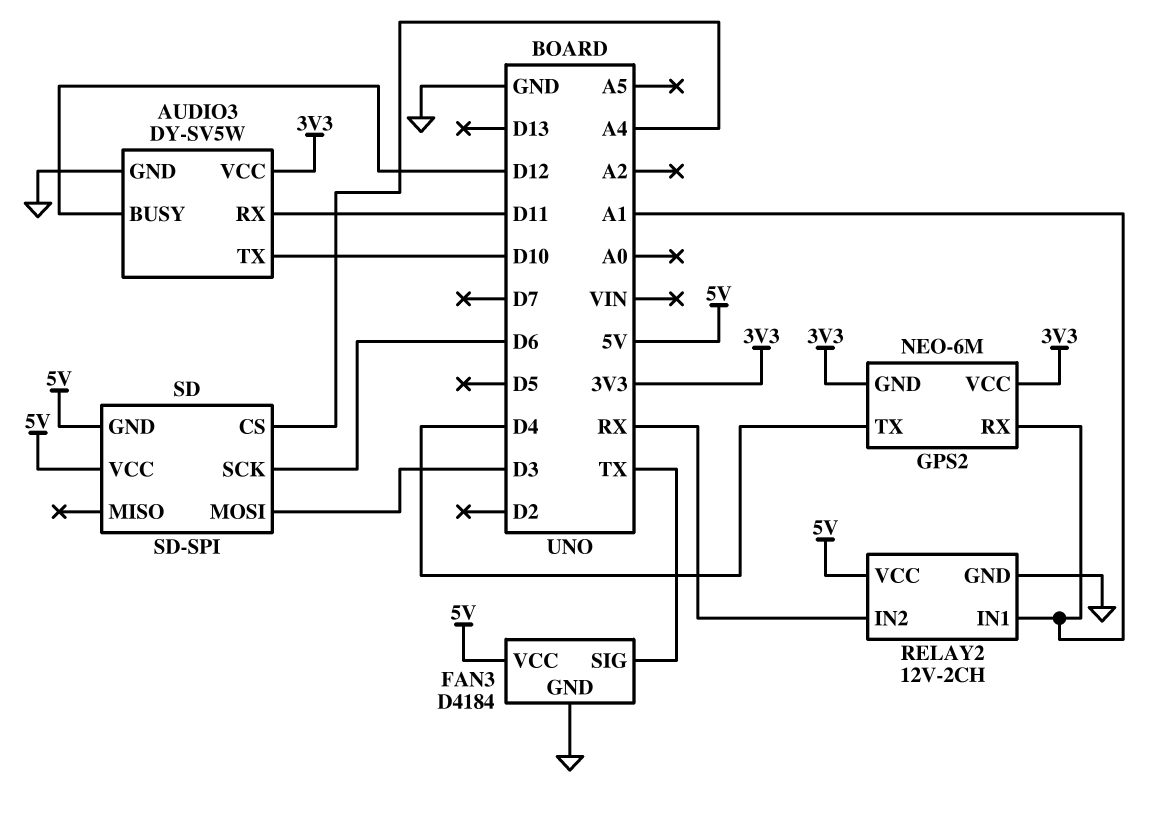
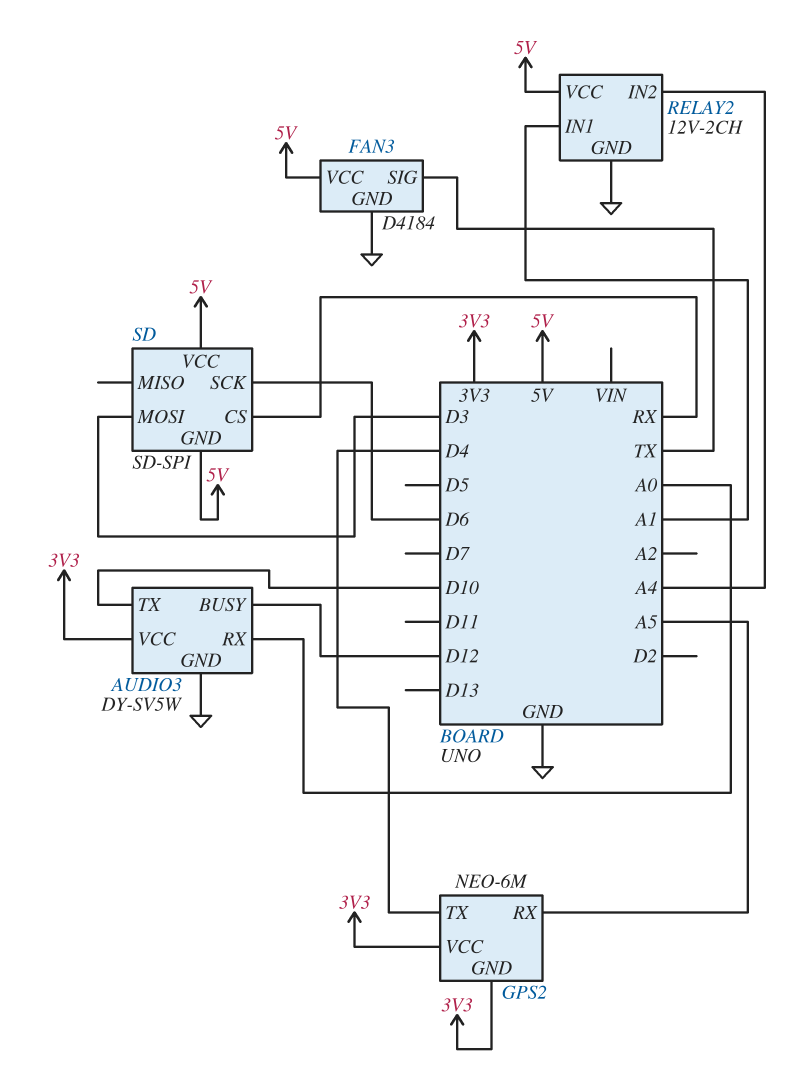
AUDIO3 pin RX: D11 -> A0
GPS2 pin RX: A1 -> A5
RELAY2 pin IN2: RX -> A4
SD pin CS: A4 -> RX

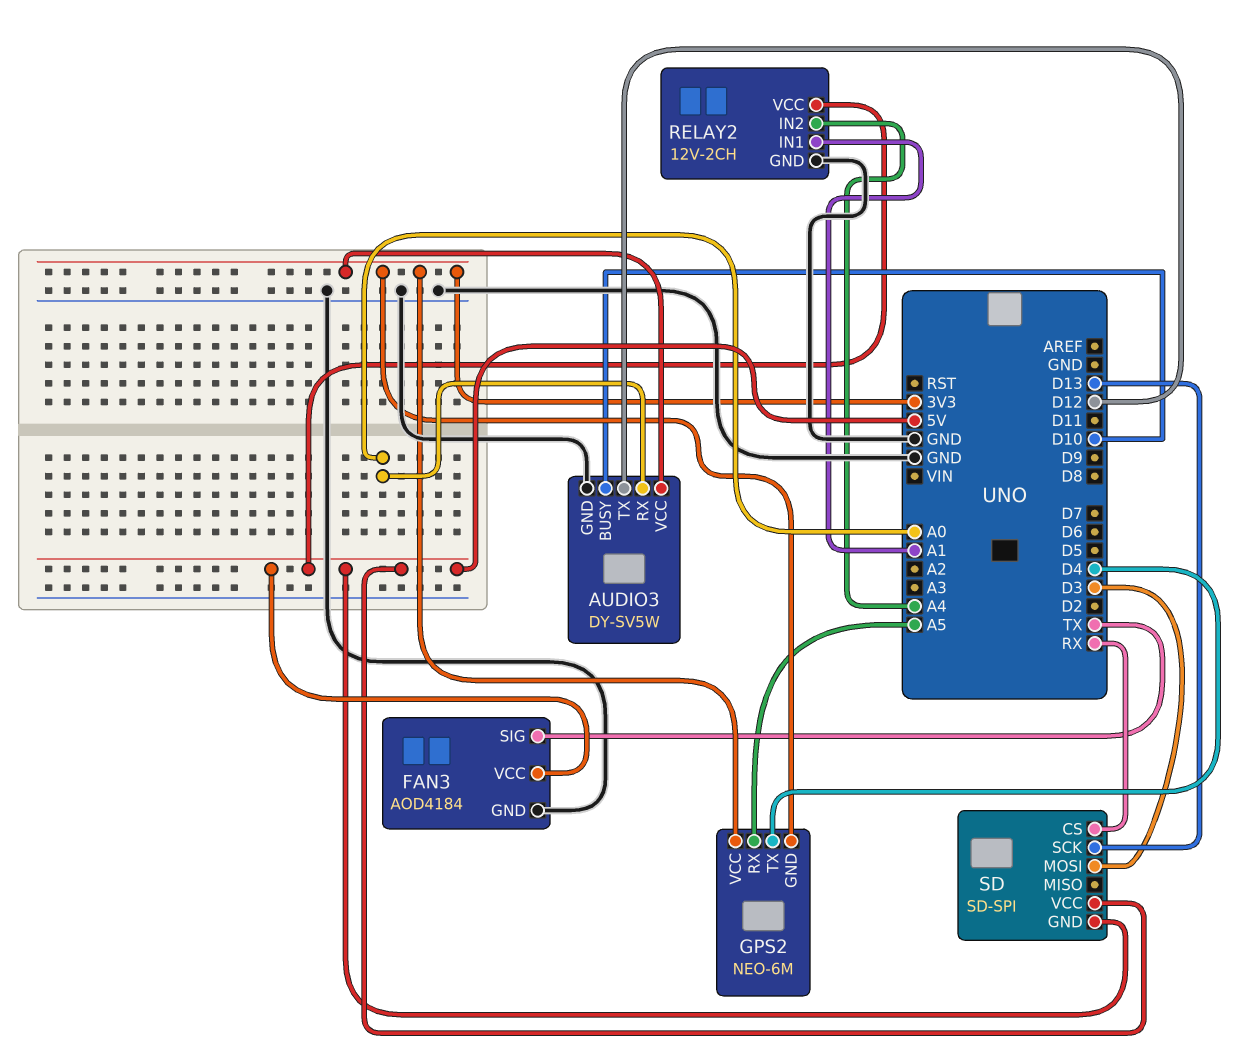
AUDIO3 pin BUSY: D12 -> D10
AUDIO3 pin TX: D10 -> D12
FAN3: D4184 -> AOD4184
SD pin SCK: D6 -> D13

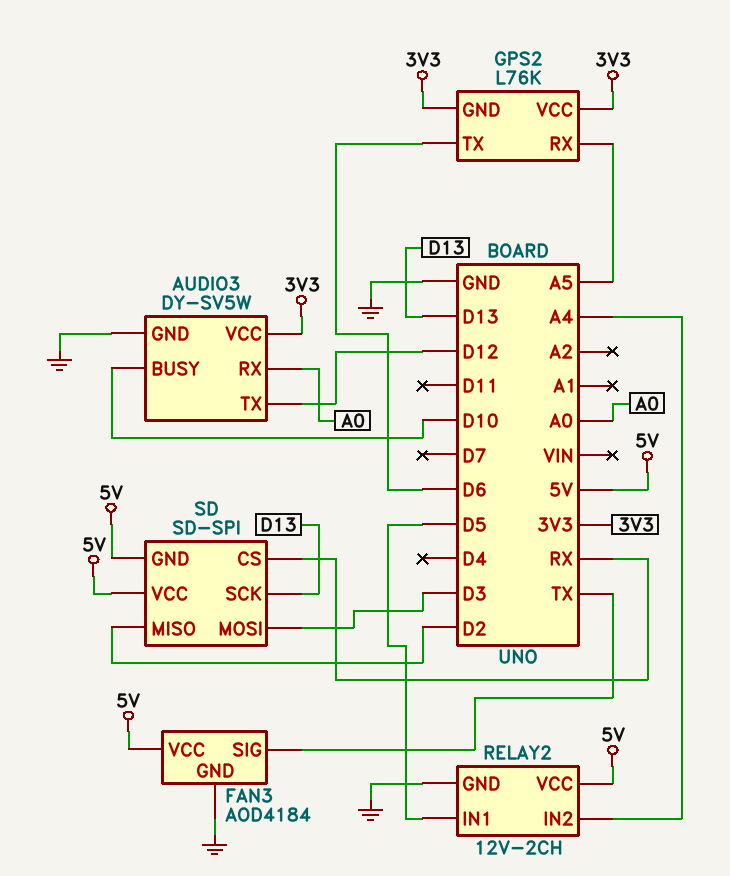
GPS2: NEO-6M -> L76K
GPS2 pin TX: D4 -> D6
RELAY2 pin IN1: A1 -> D5
SD pin MISO: none -> D2

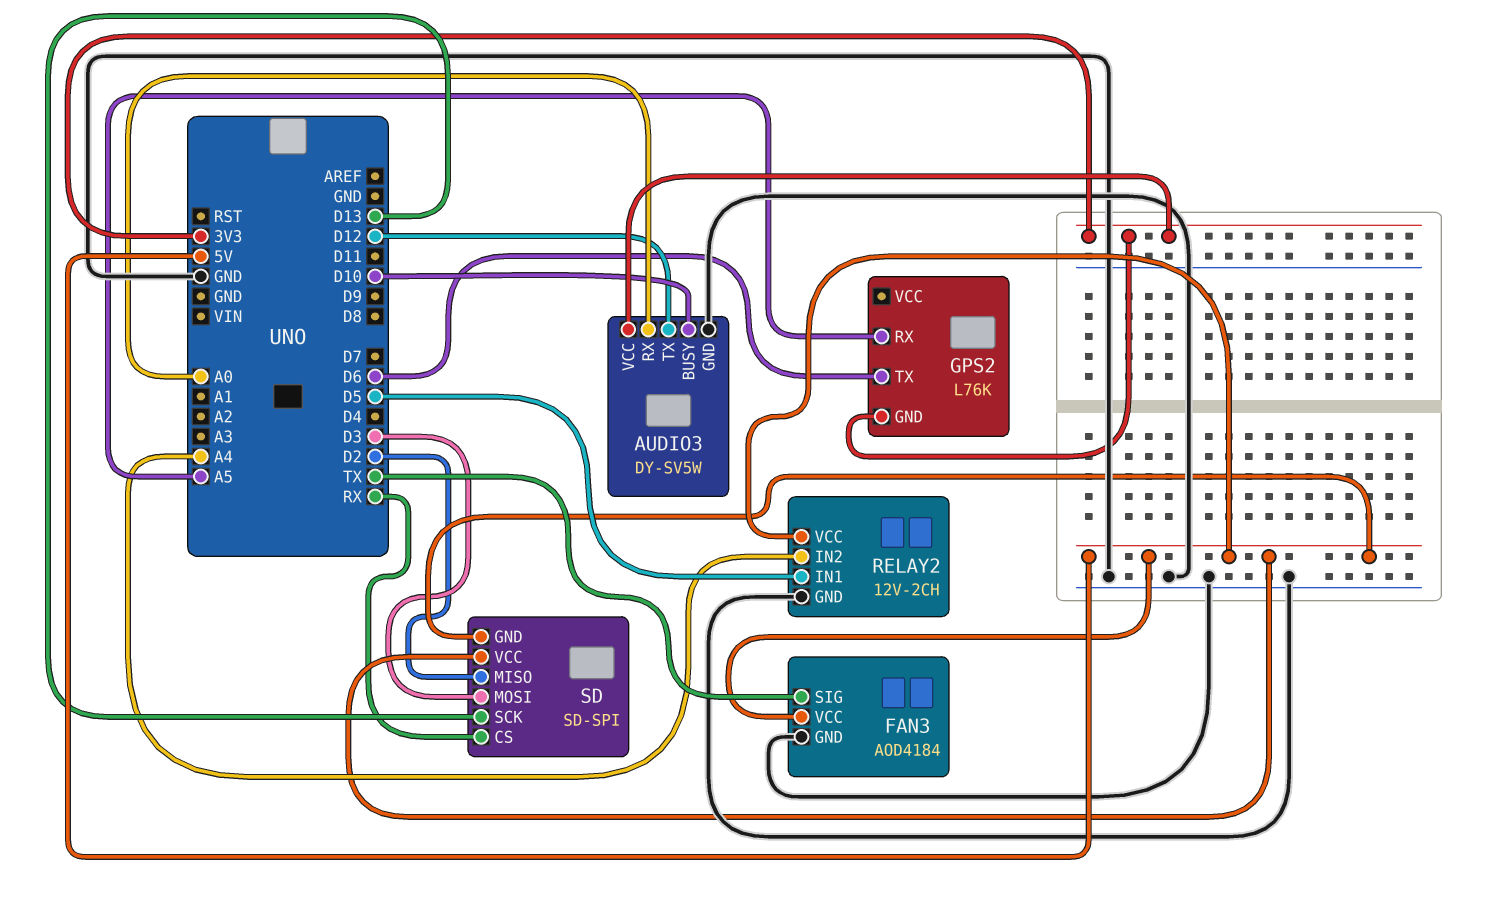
GPS2 pin VCC: 3V3 -> none

